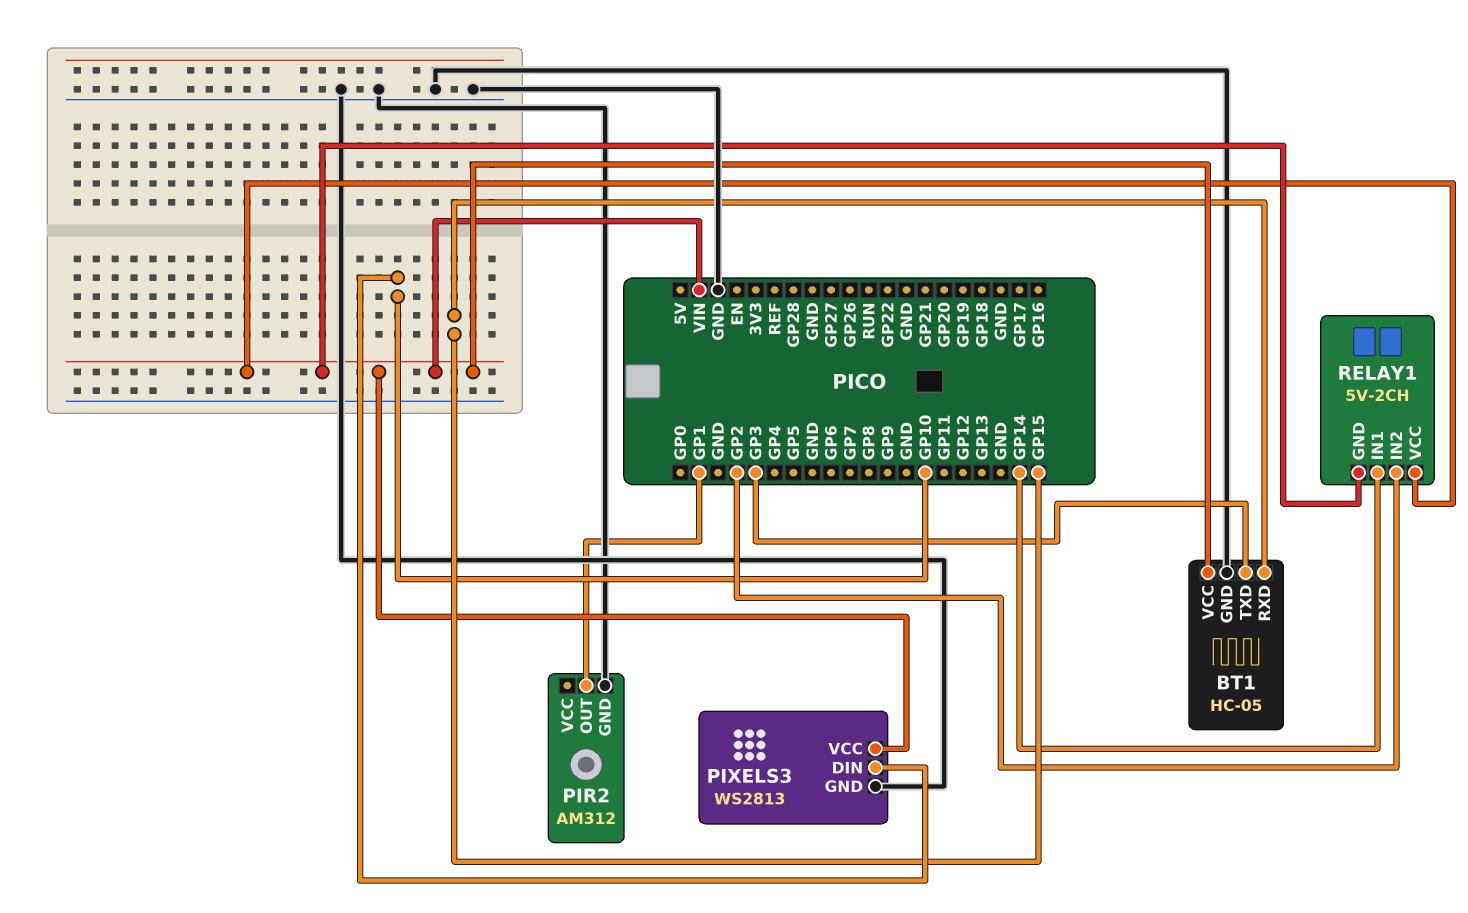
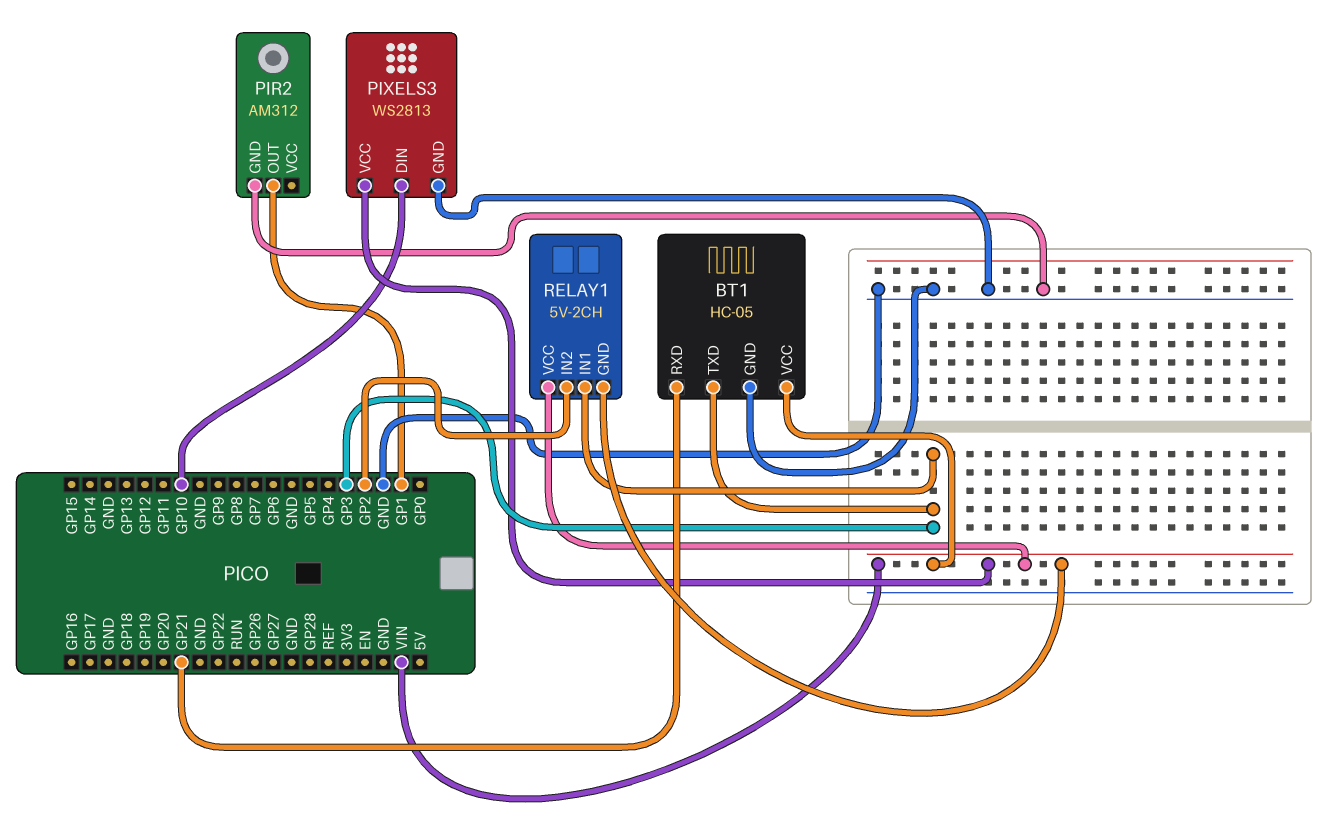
BT1 pin RXD: GP15 -> GP21
RELAY1 pin IN1: GP14 -> GP3

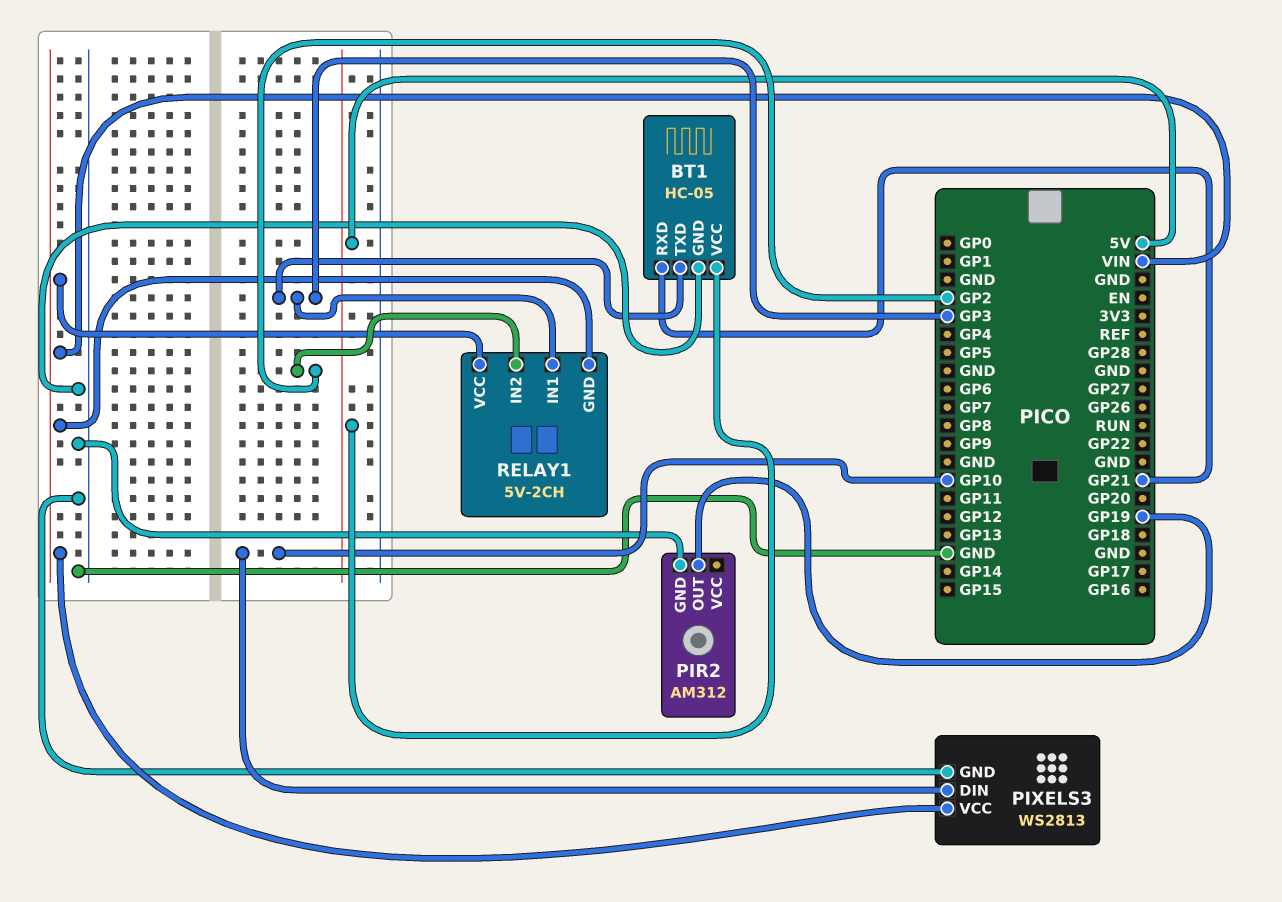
BT1 pin VCC: VIN -> 5V
PIR2 pin OUT: GP1 -> GP19

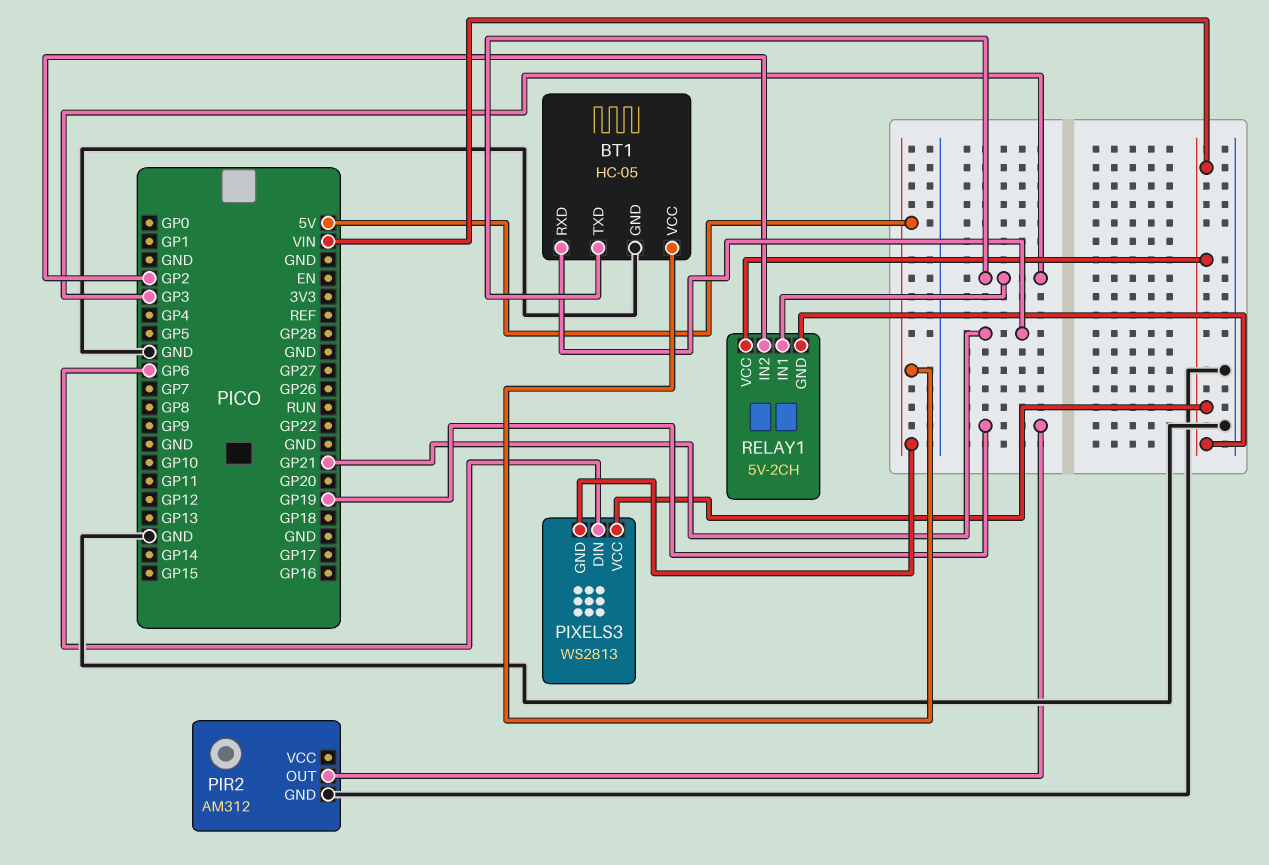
PIXELS3 pin DIN: GP10 -> GP6
PIXELS3 pin GND: GND -> 5V

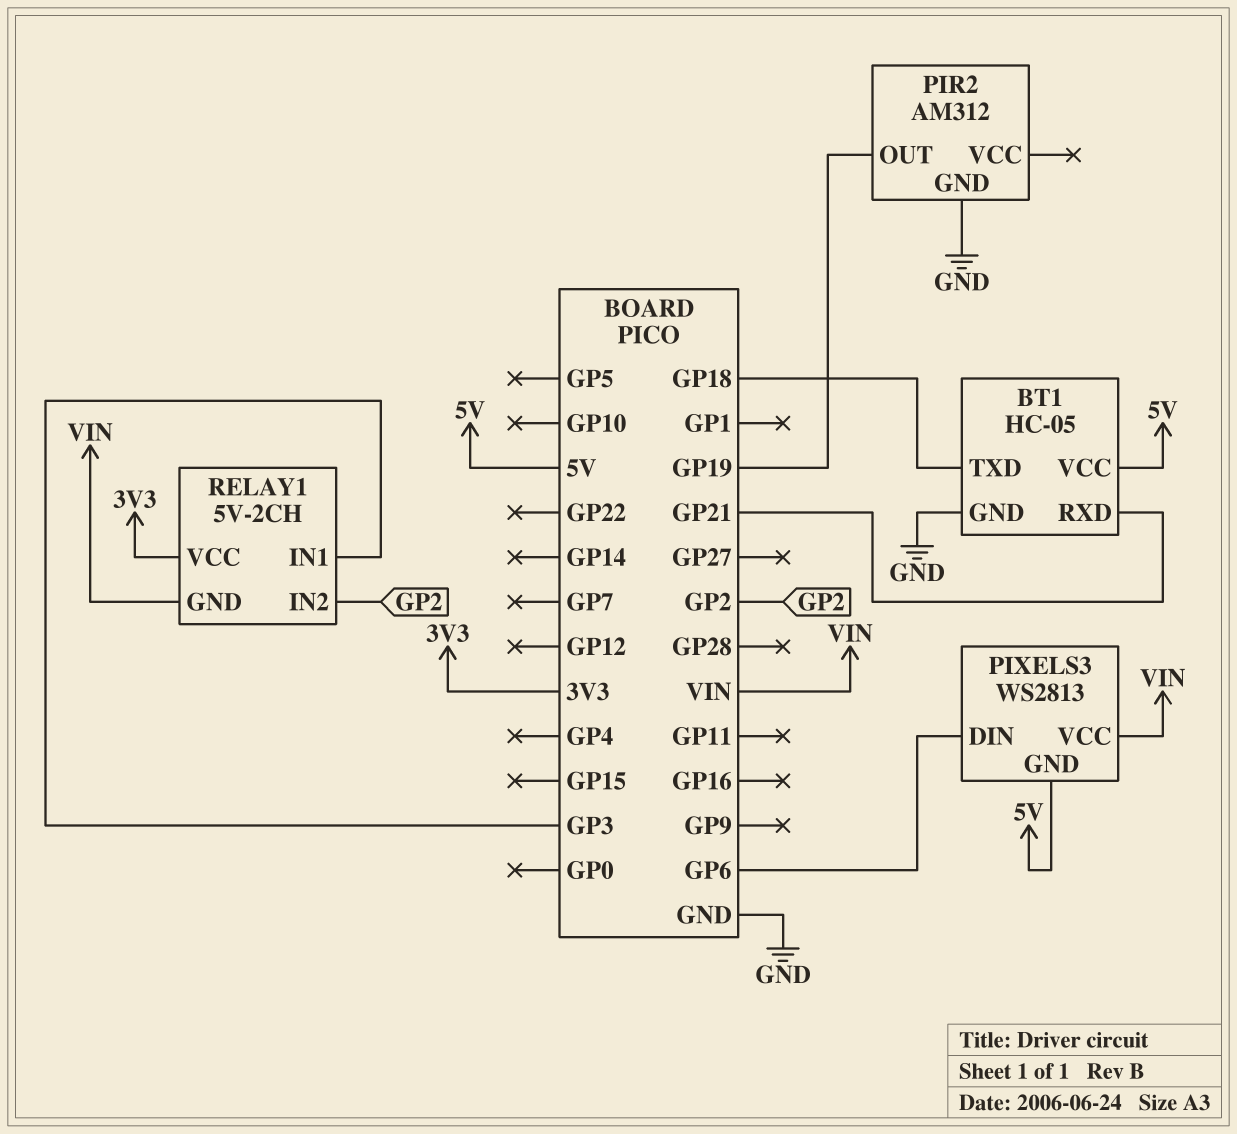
BT1 pin TXD: GP3 -> GP18
RELAY1 pin VCC: VIN -> 3V3

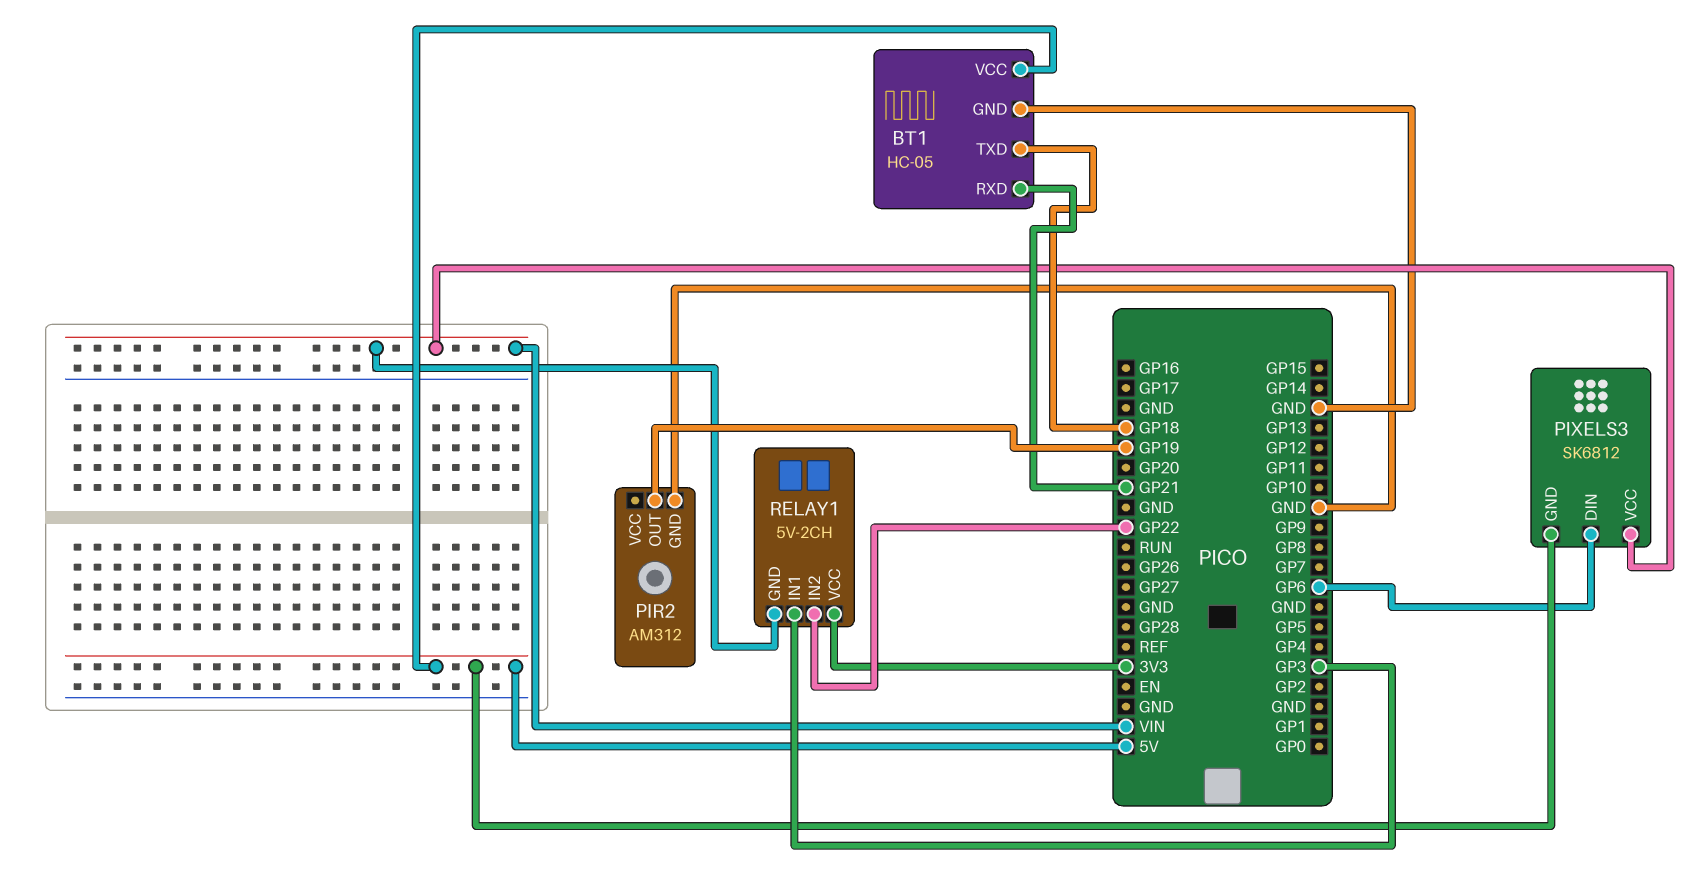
PIXELS3: WS2813 -> SK6812
RELAY1 pin IN2: GP2 -> GP22

